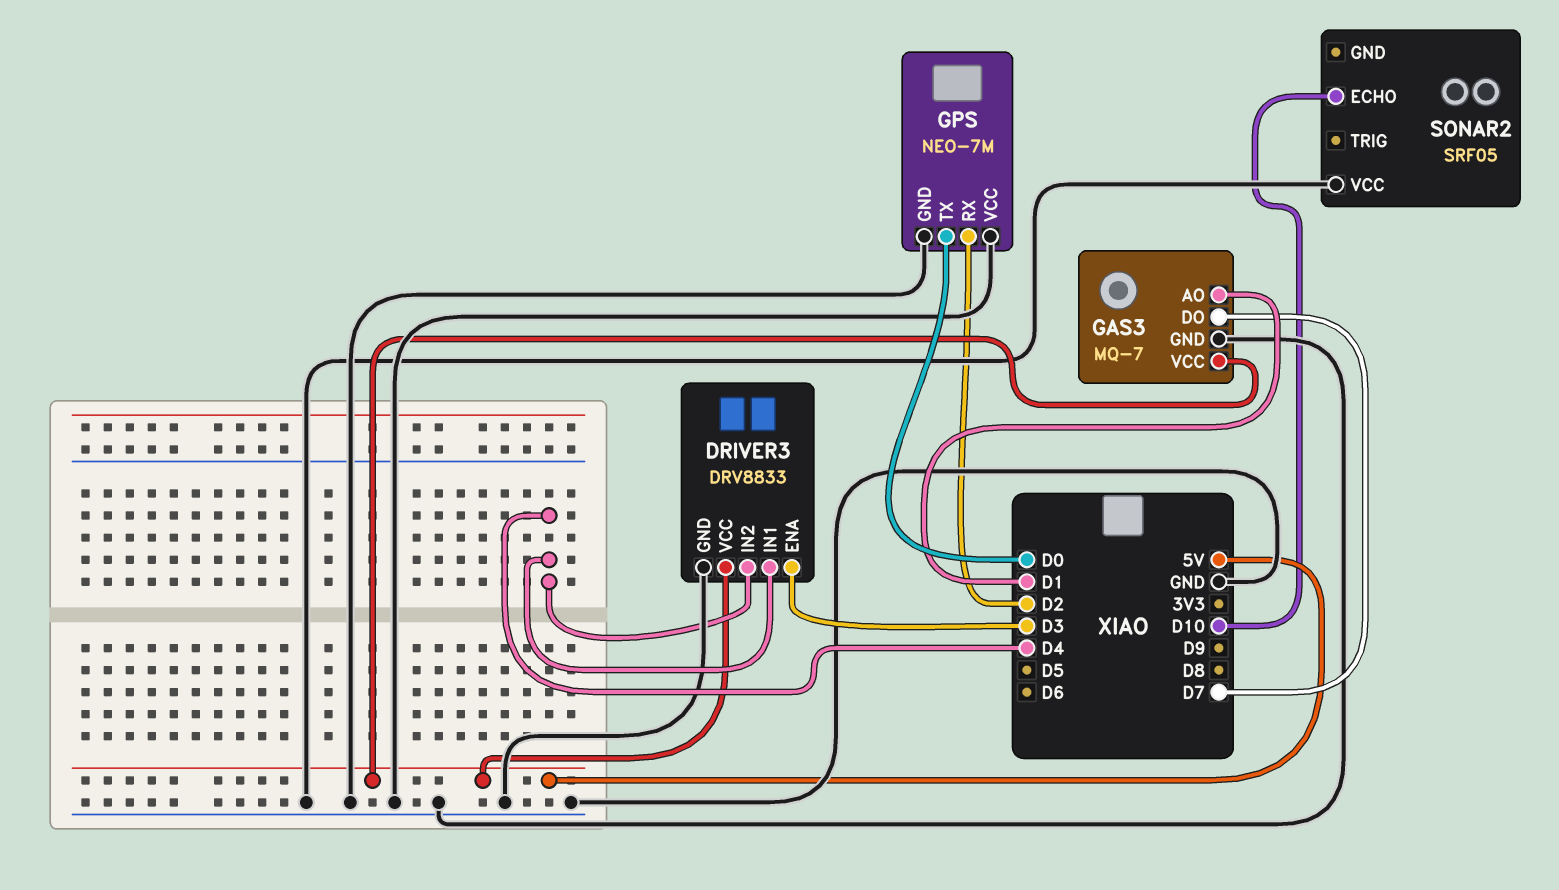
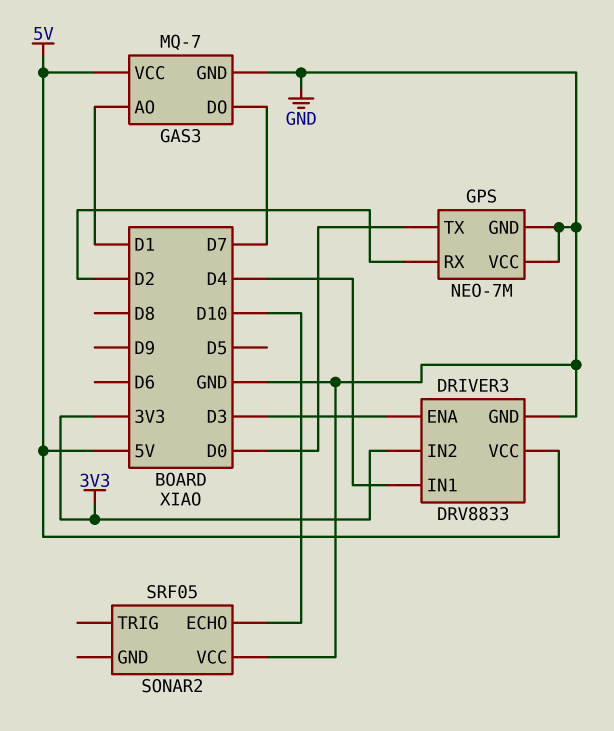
DRIVER3 pin IN2: D4 -> 3V3

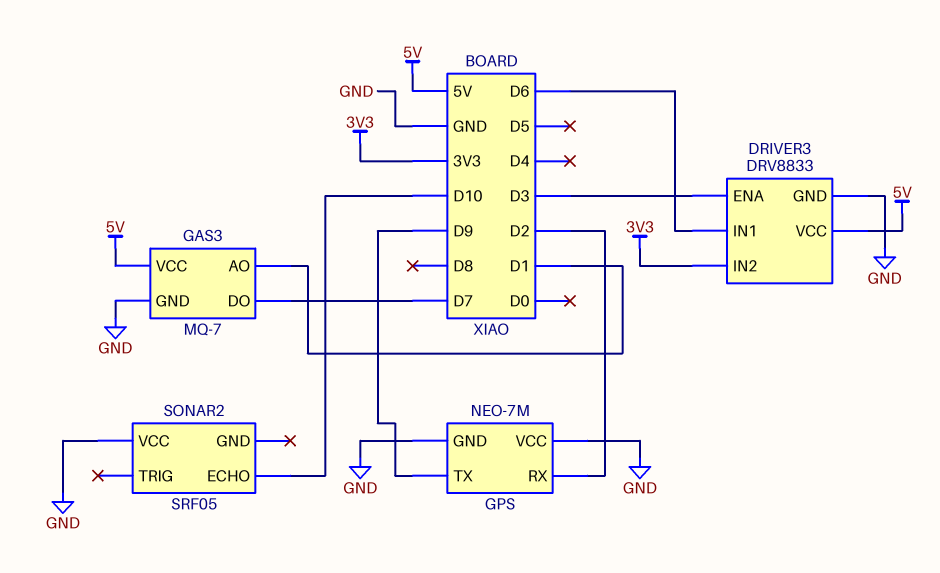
DRIVER3 pin IN1: D4 -> D6
GPS pin TX: D0 -> D9

